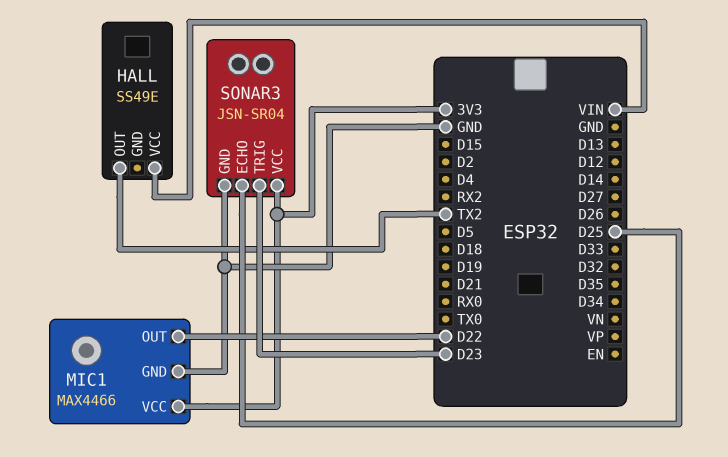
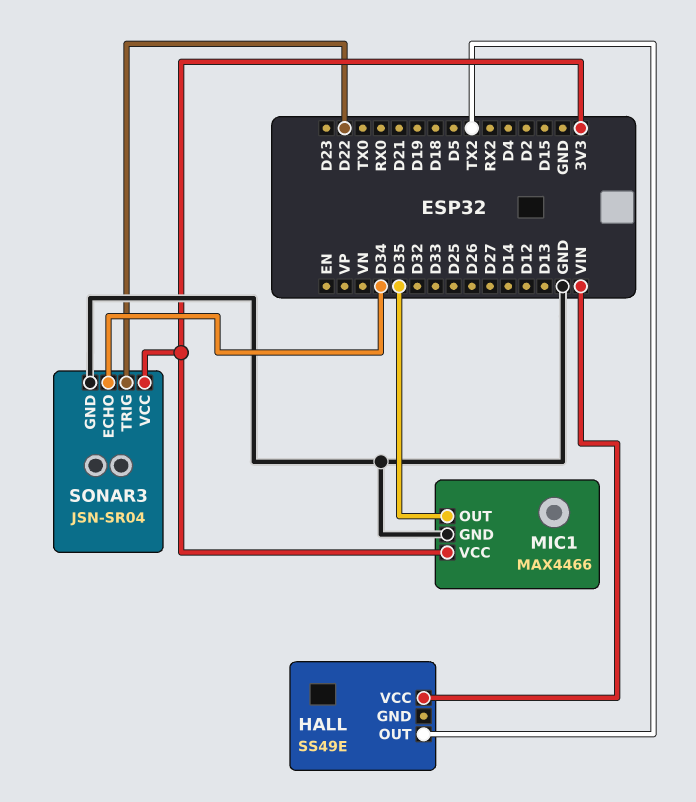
MIC1 pin OUT: D22 -> D35
SONAR3 pin ECHO: D25 -> D34
SONAR3 pin TRIG: D23 -> D22

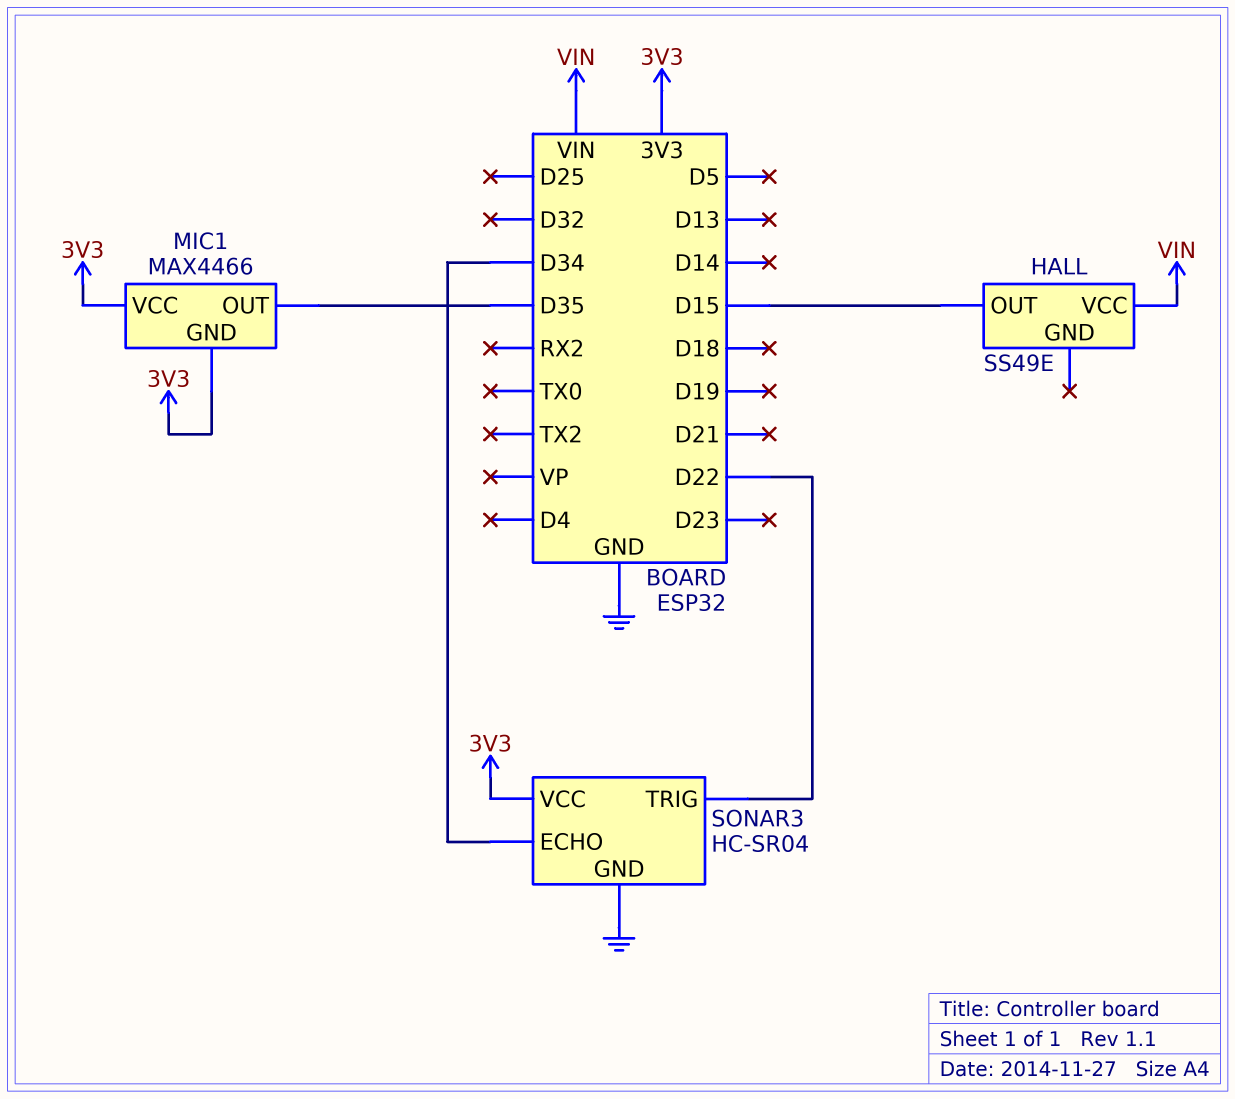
HALL pin OUT: TX2 -> D15
MIC1 pin GND: GND -> 3V3
SONAR3: JSN-SR04 -> HC-SR04

